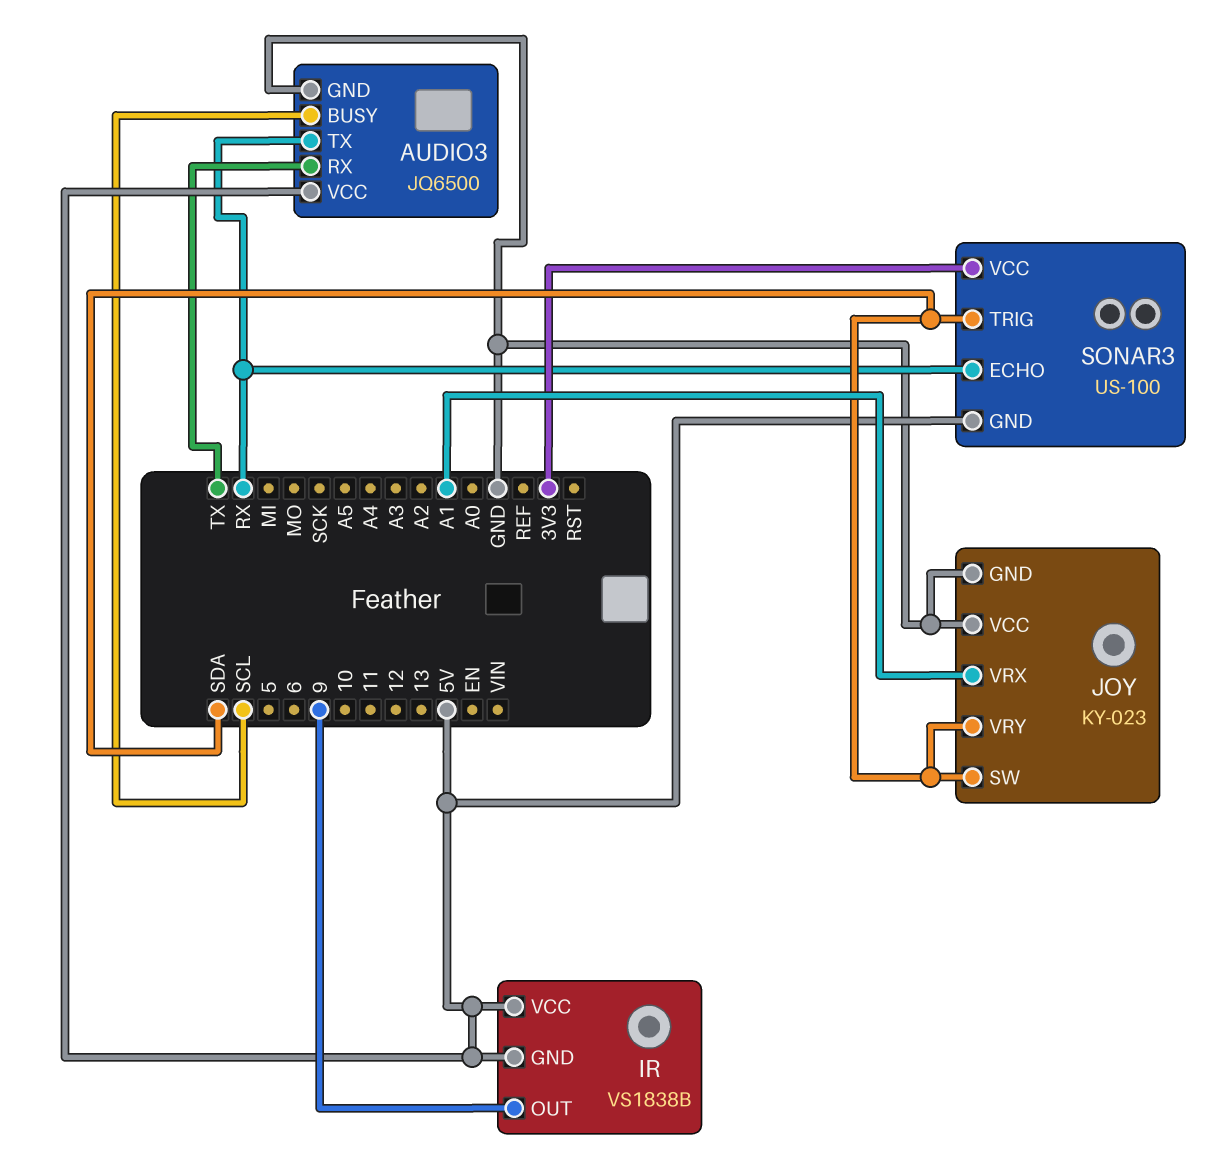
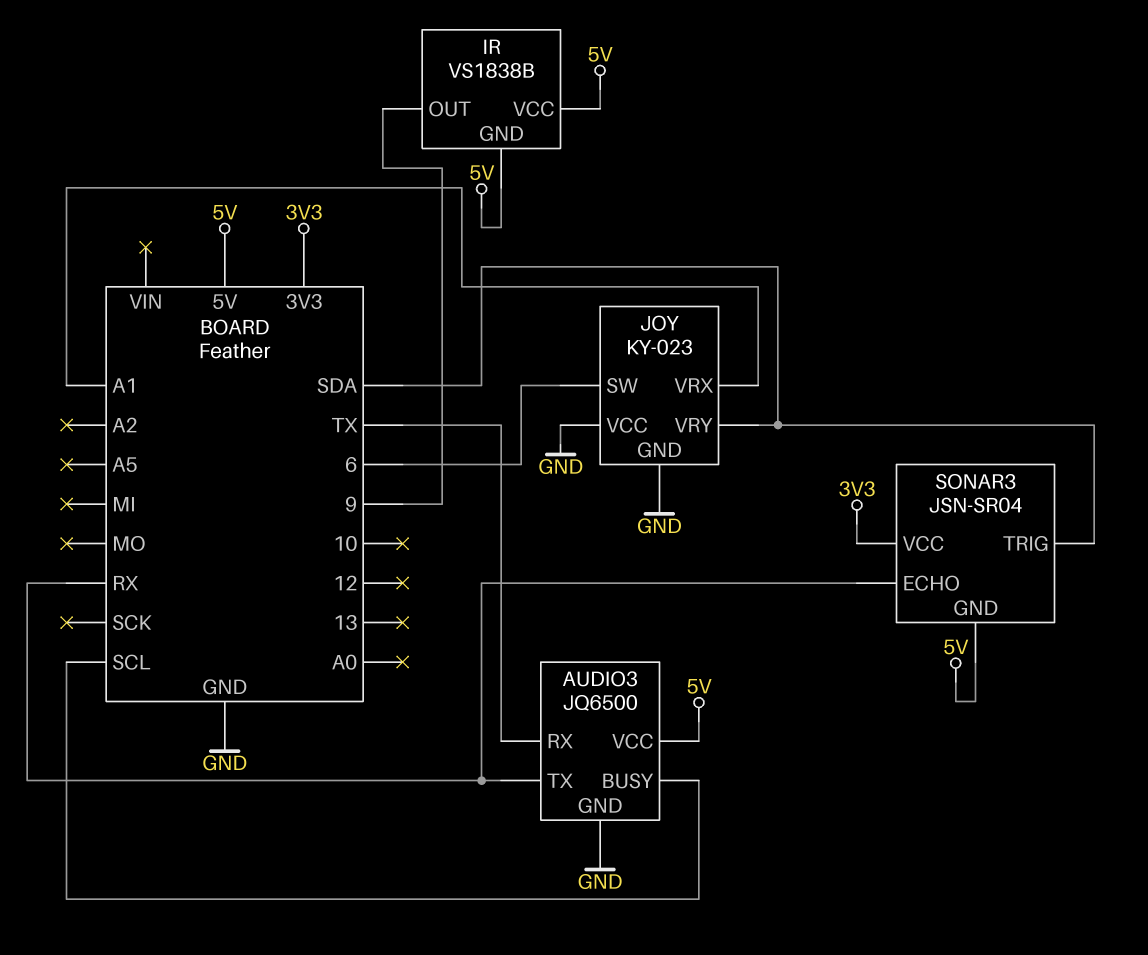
JOY pin SW: SDA -> 6
SONAR3: US-100 -> JSN-SR04

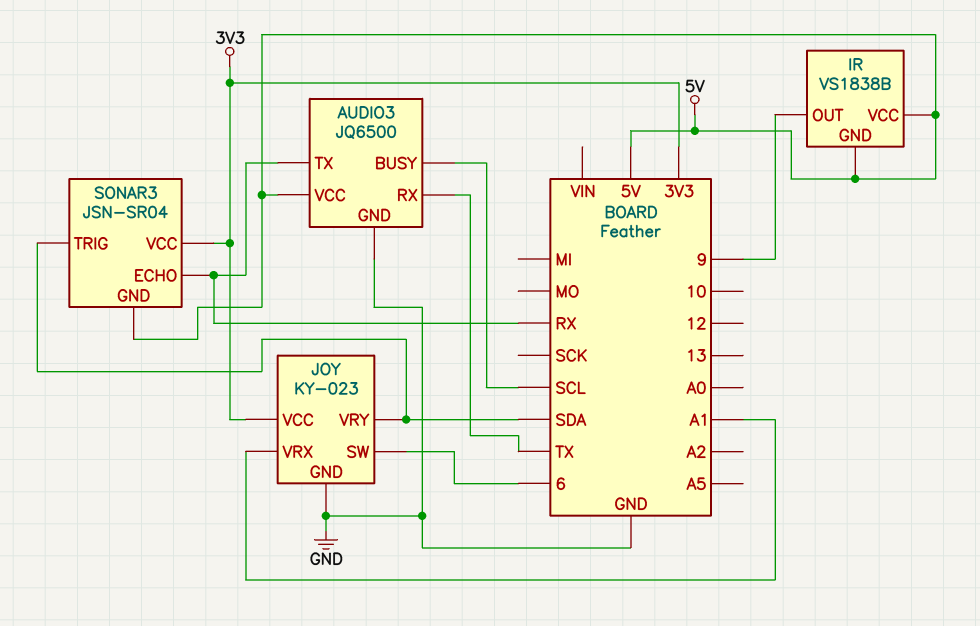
JOY pin VCC: GND -> 3V3

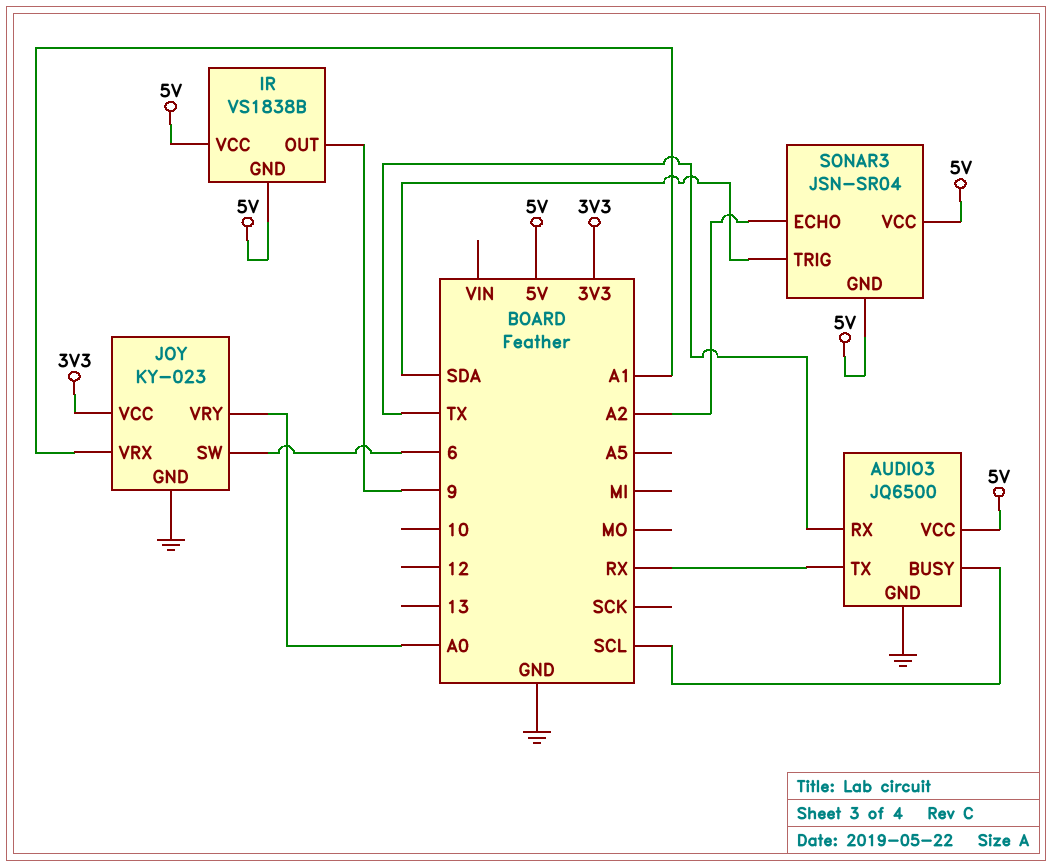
JOY pin VRY: SDA -> A0
SONAR3 pin ECHO: RX -> A2
SONAR3 pin VCC: 3V3 -> 5V

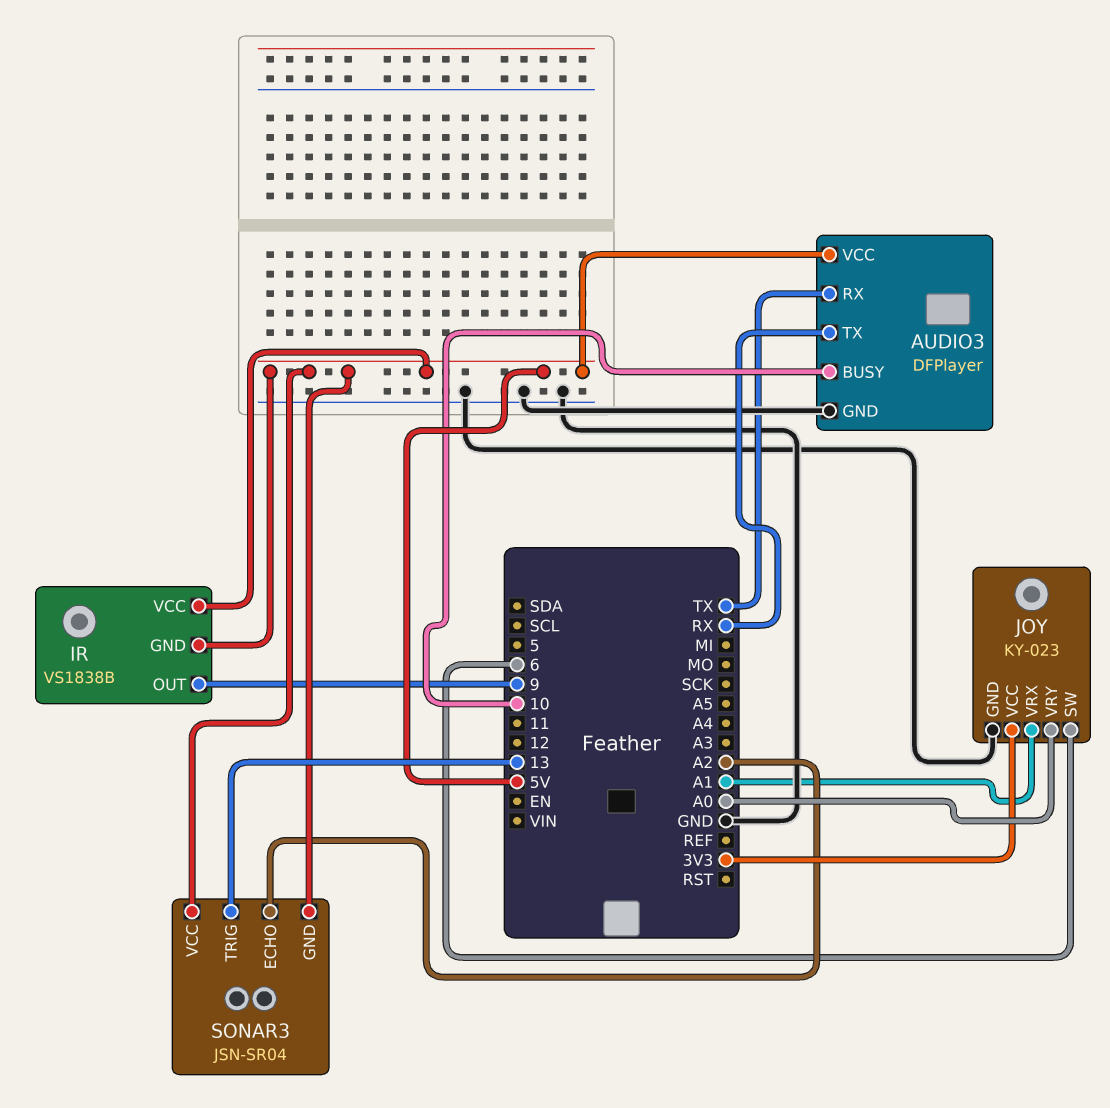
AUDIO3: JQ6500 -> DFPlayer
AUDIO3 pin BUSY: SCL -> 10
SONAR3 pin TRIG: SDA -> 13

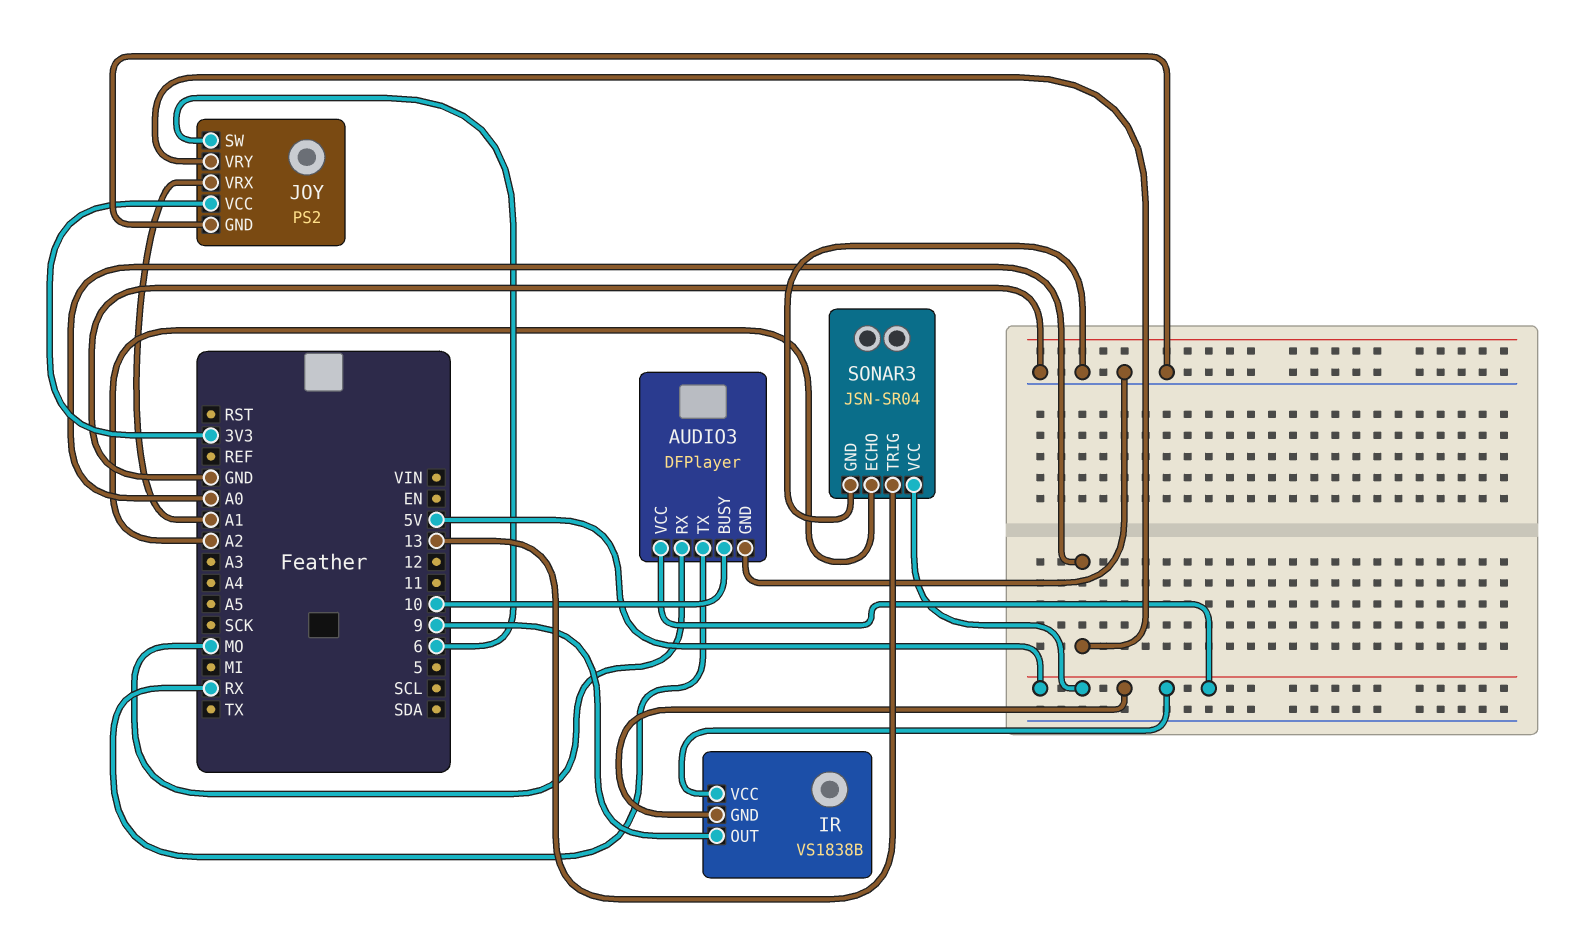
AUDIO3 pin RX: TX -> MO
JOY: KY-023 -> PS2
SONAR3 pin GND: 5V -> GND

